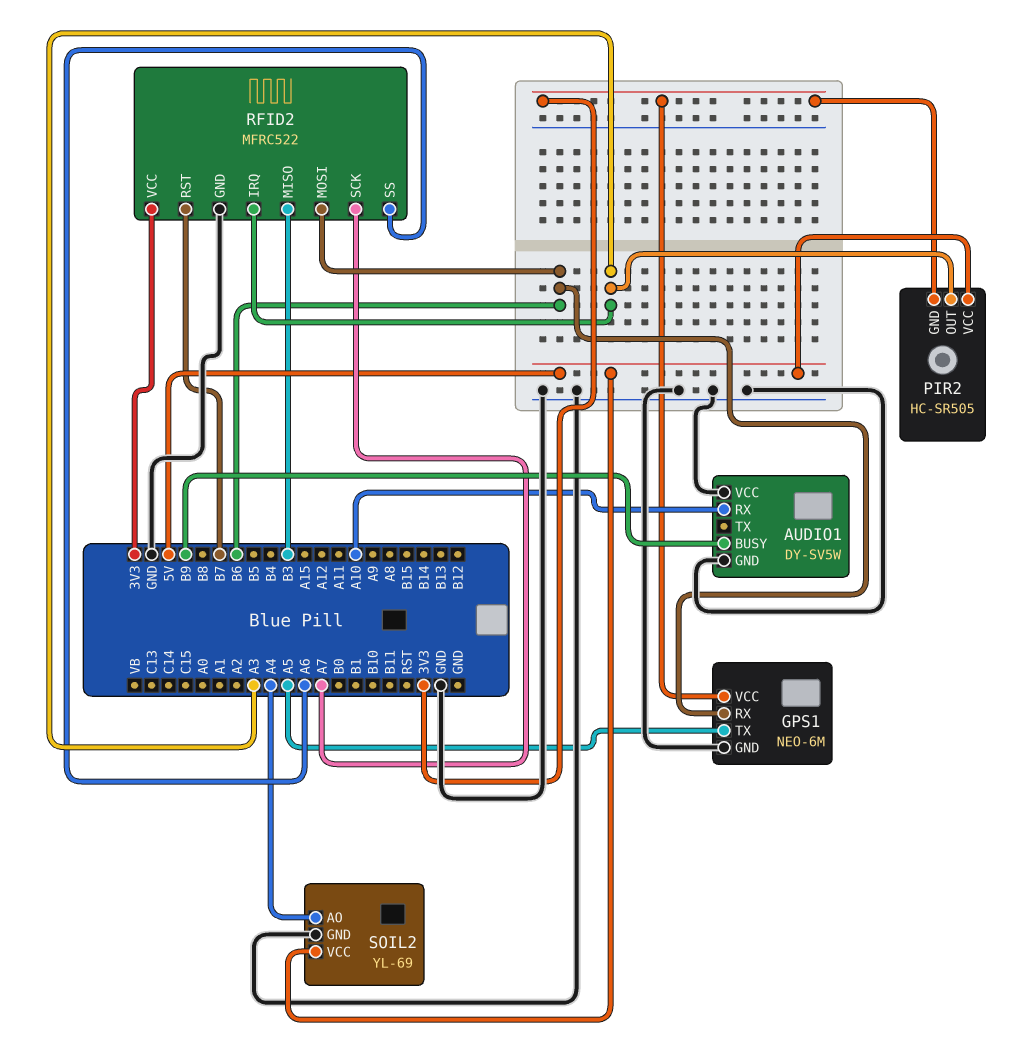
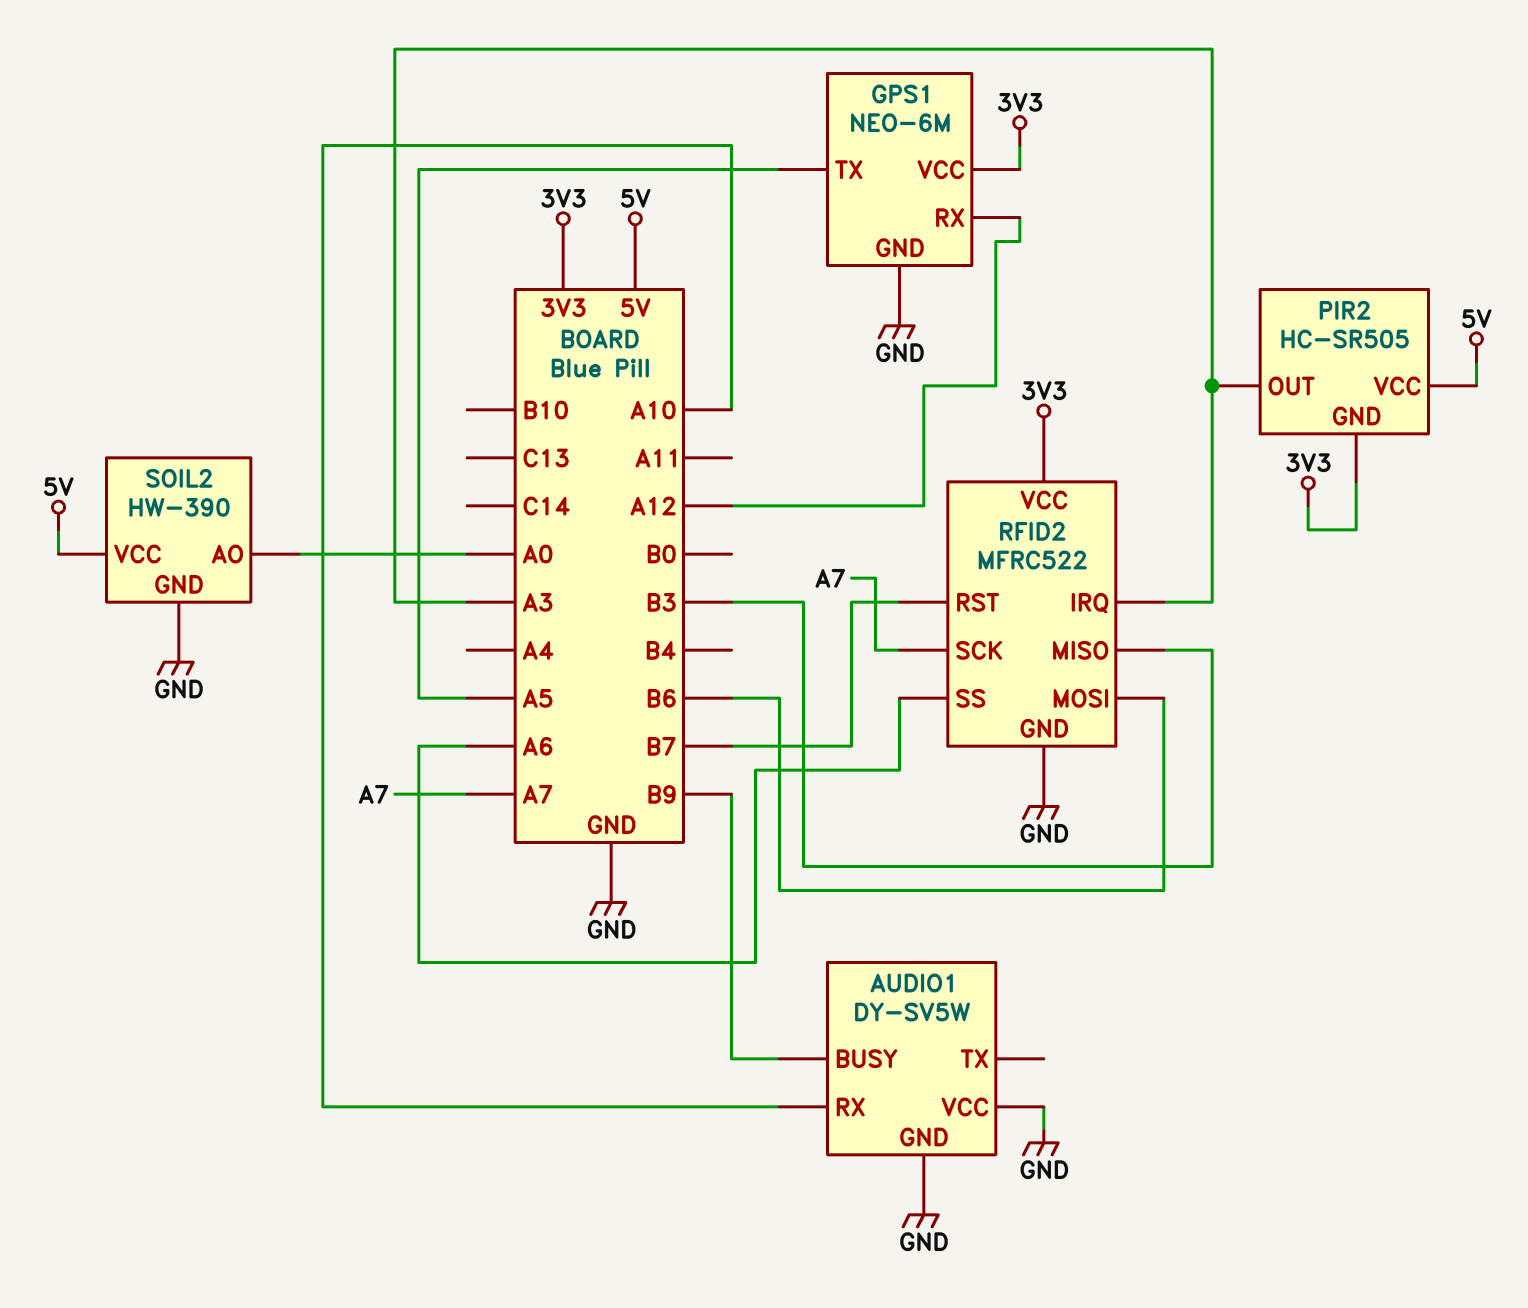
GPS1 pin RX: B6 -> A12
SOIL2: YL-69 -> HW-390
SOIL2 pin AO: A4 -> A0

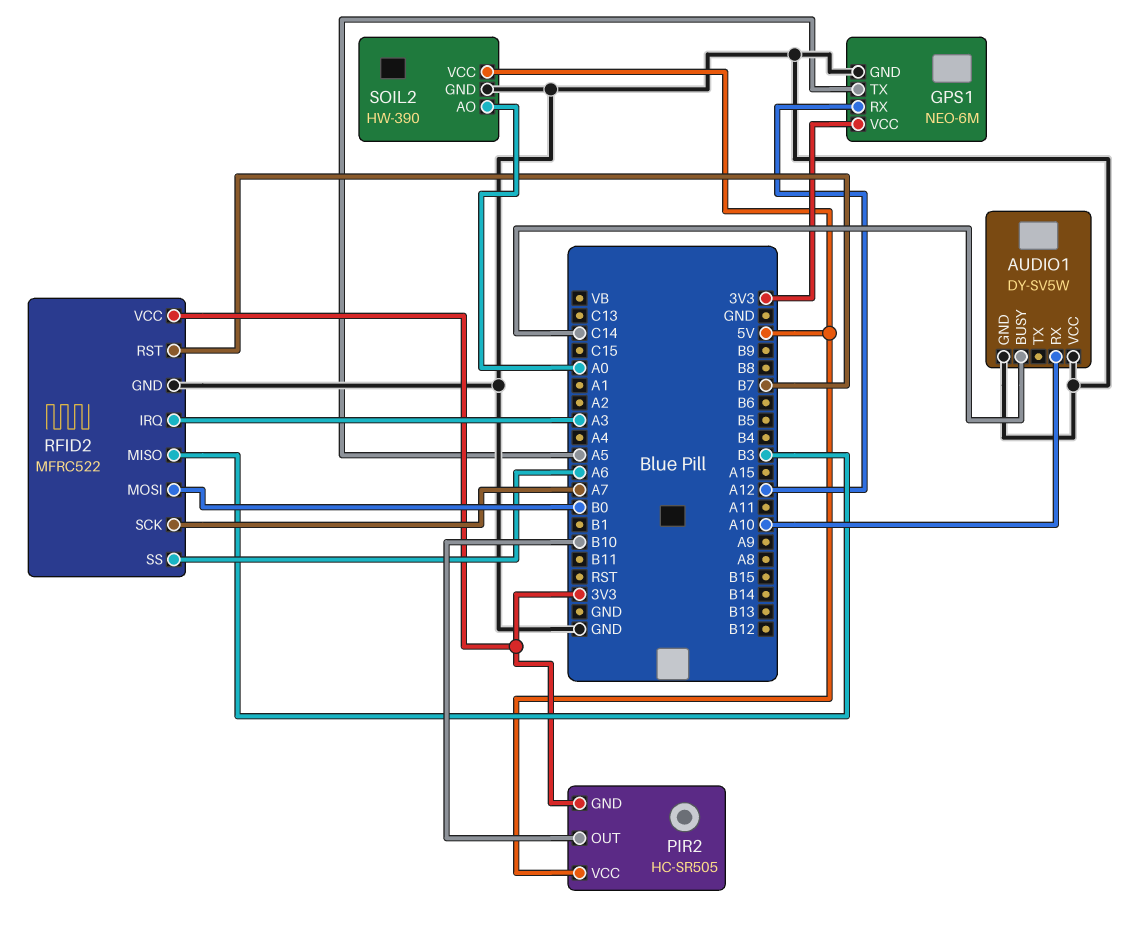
AUDIO1 pin BUSY: B9 -> C14
PIR2 pin OUT: A3 -> B10
RFID2 pin MOSI: B6 -> B0

